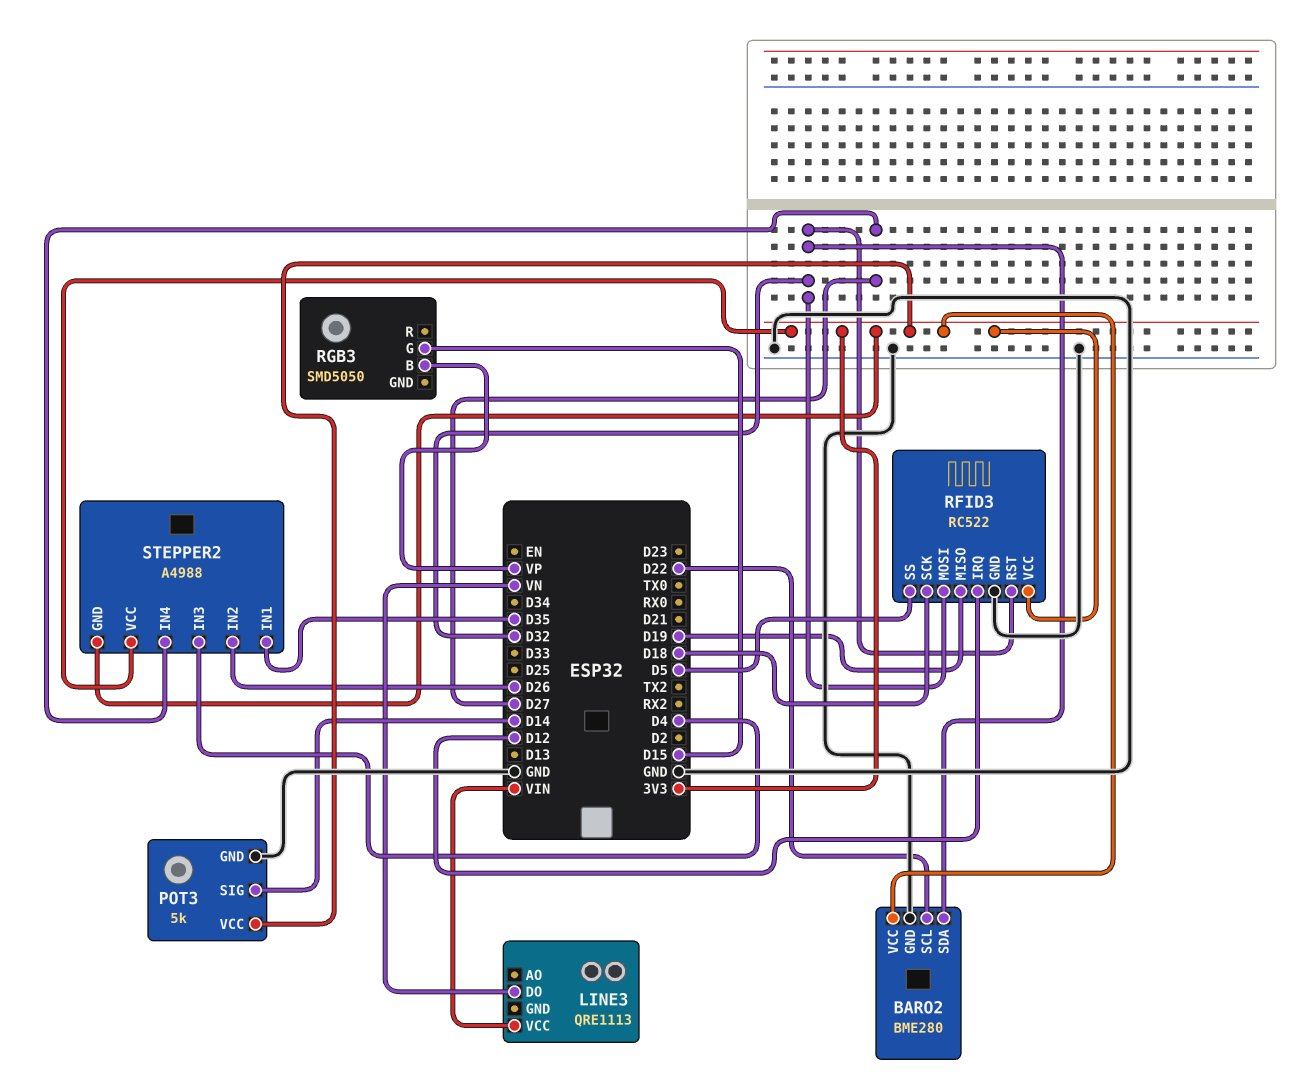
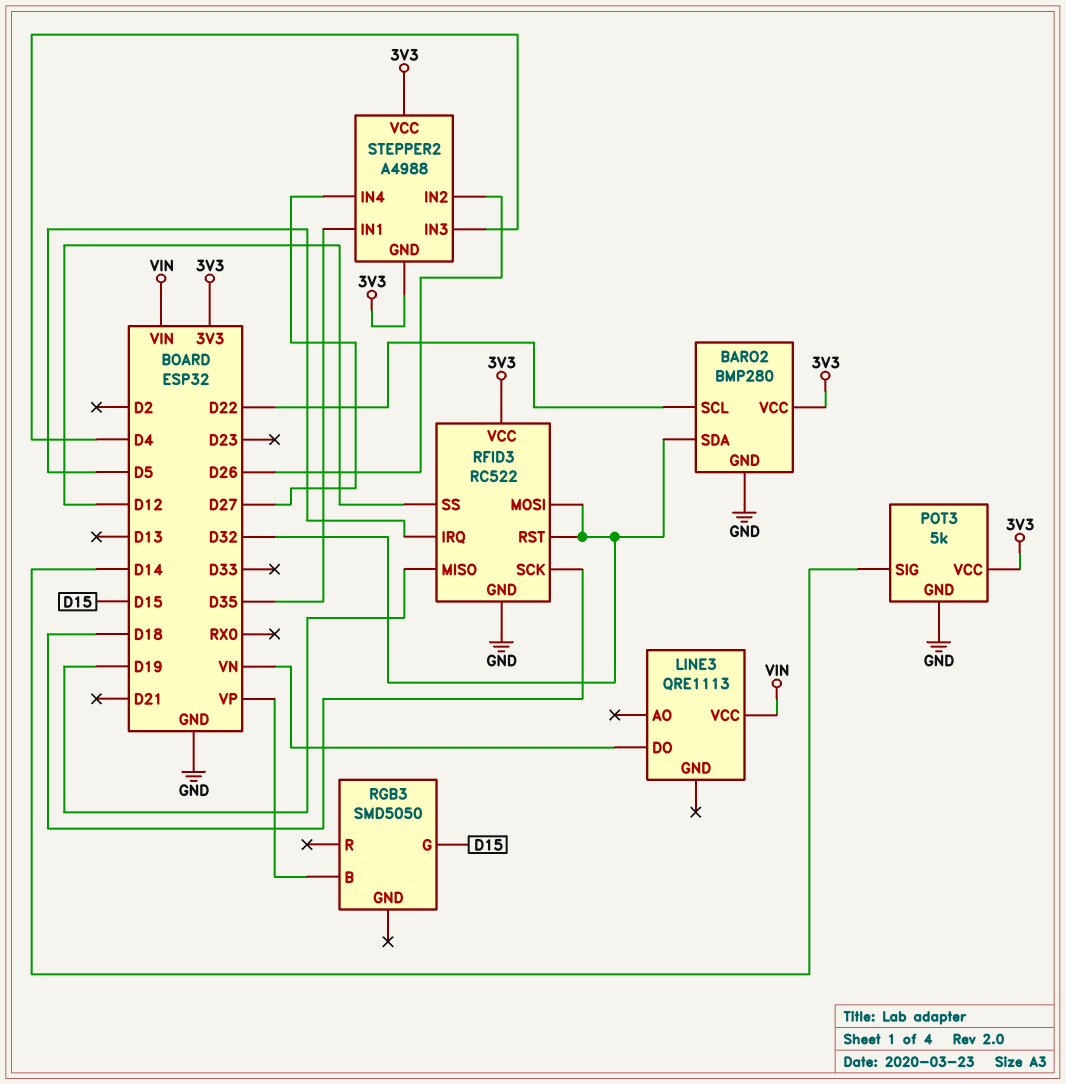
BARO2: BME280 -> BMP280
RFID3 pin IRQ: D12 -> D5
RFID3 pin SS: D5 -> D12

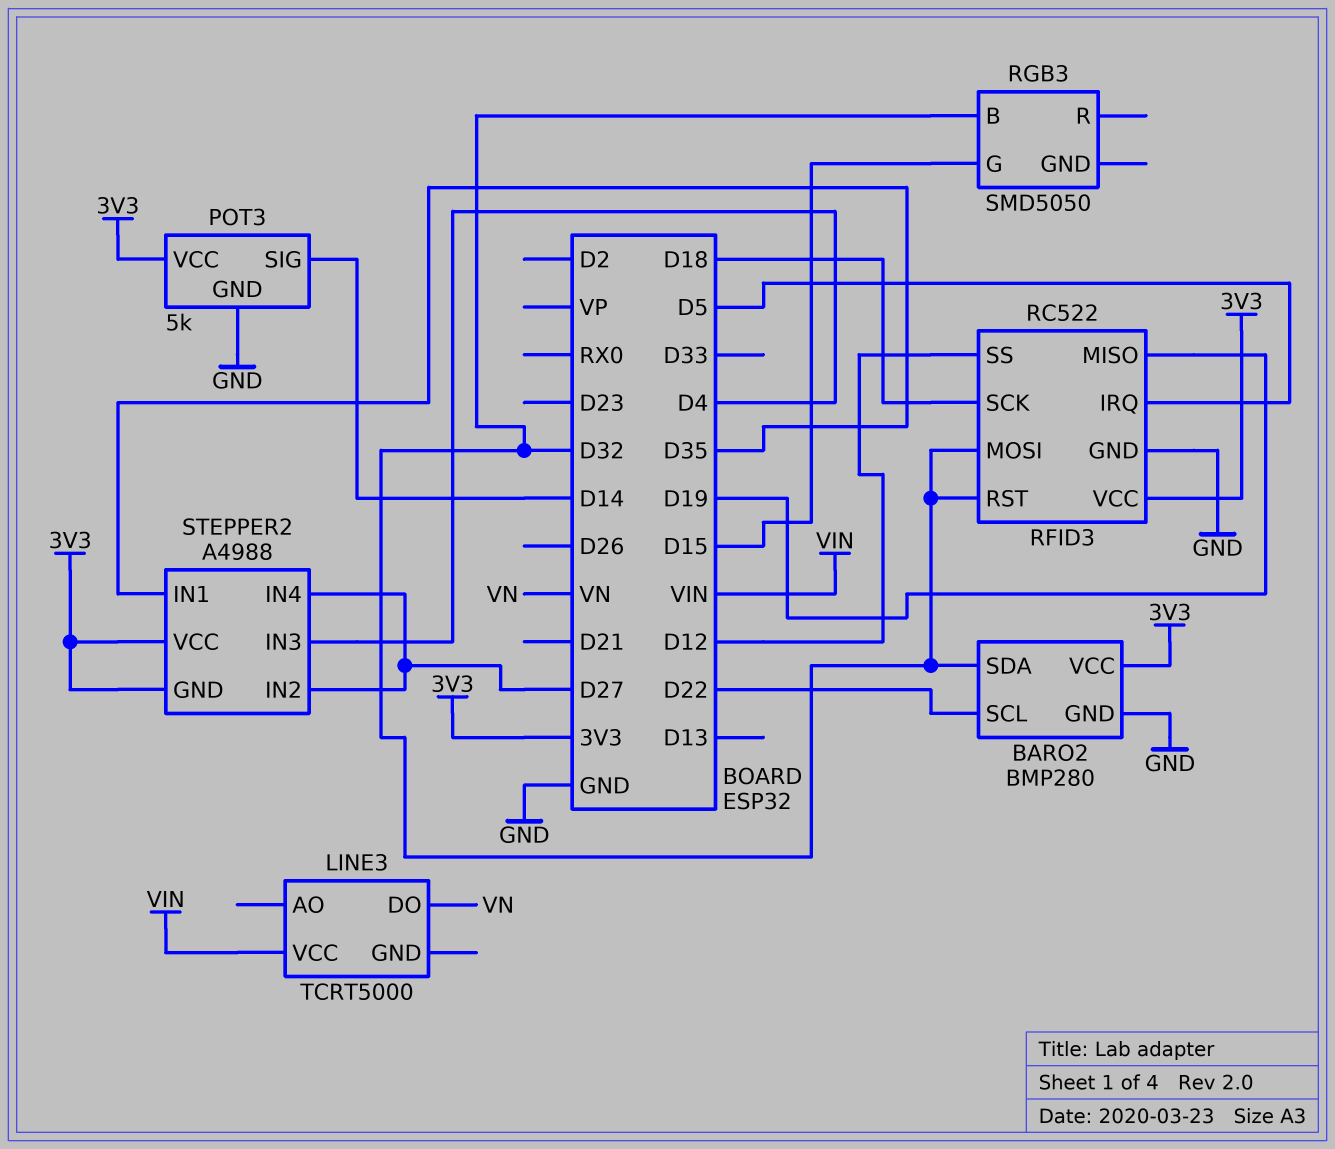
LINE3: QRE1113 -> TCRT5000
RGB3 pin B: VP -> D32
STEPPER2 pin IN2: D26 -> D27

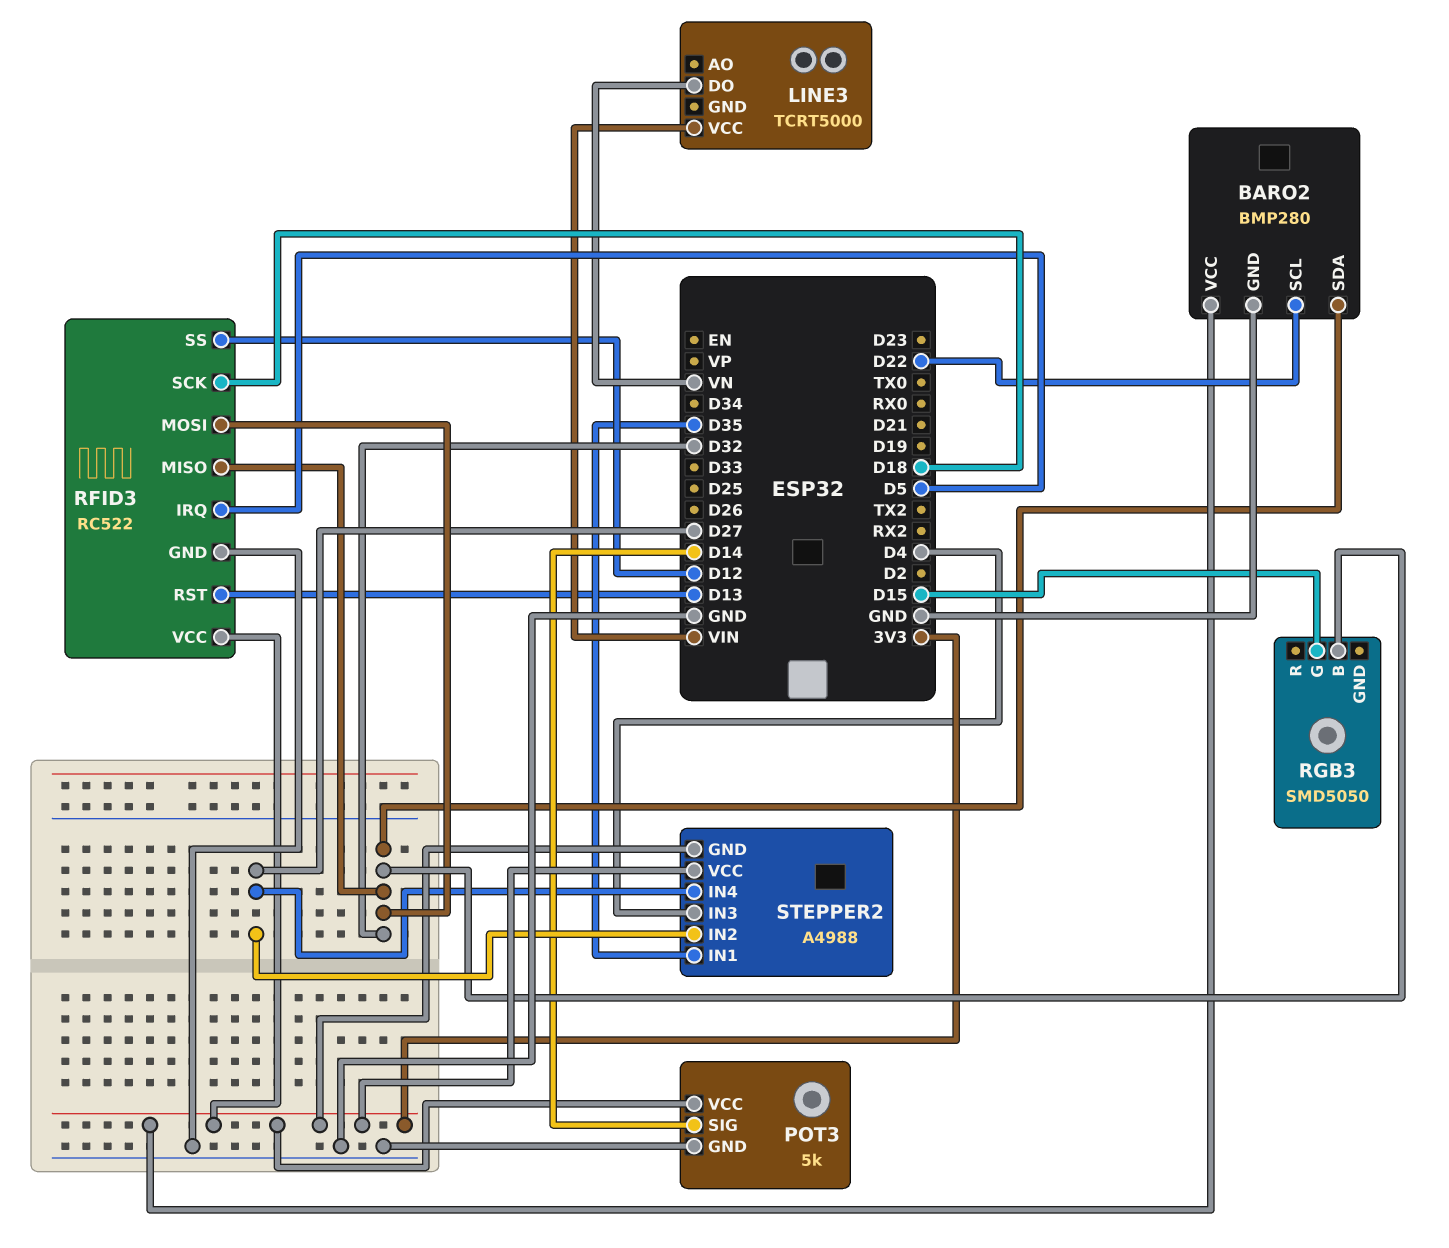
RFID3 pin MISO: D19 -> D32
RFID3 pin RST: D32 -> D13

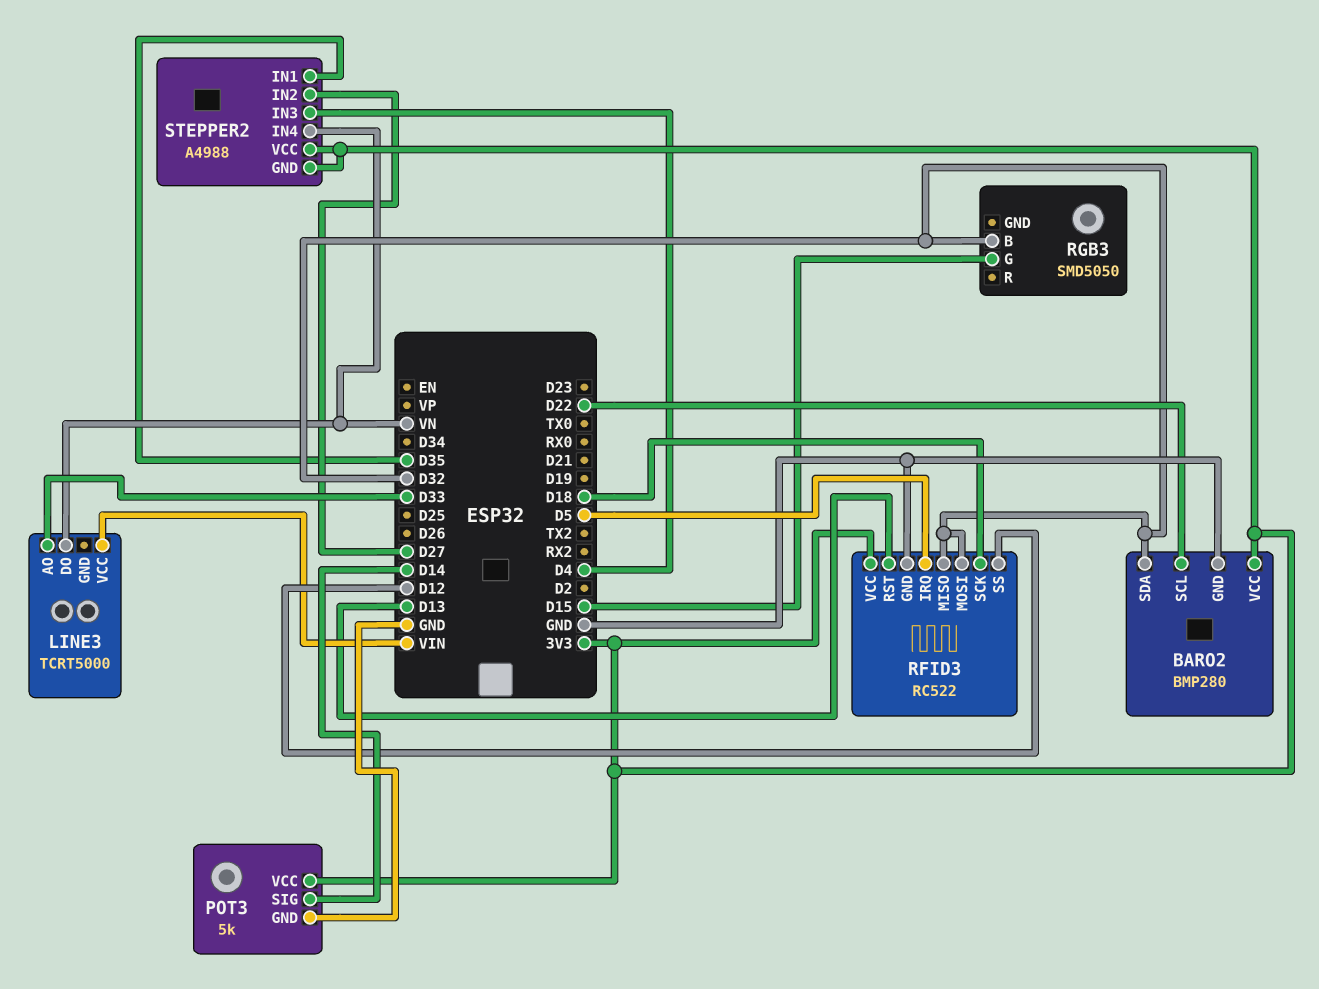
LINE3 pin AO: none -> D33
STEPPER2 pin IN4: D27 -> VN

